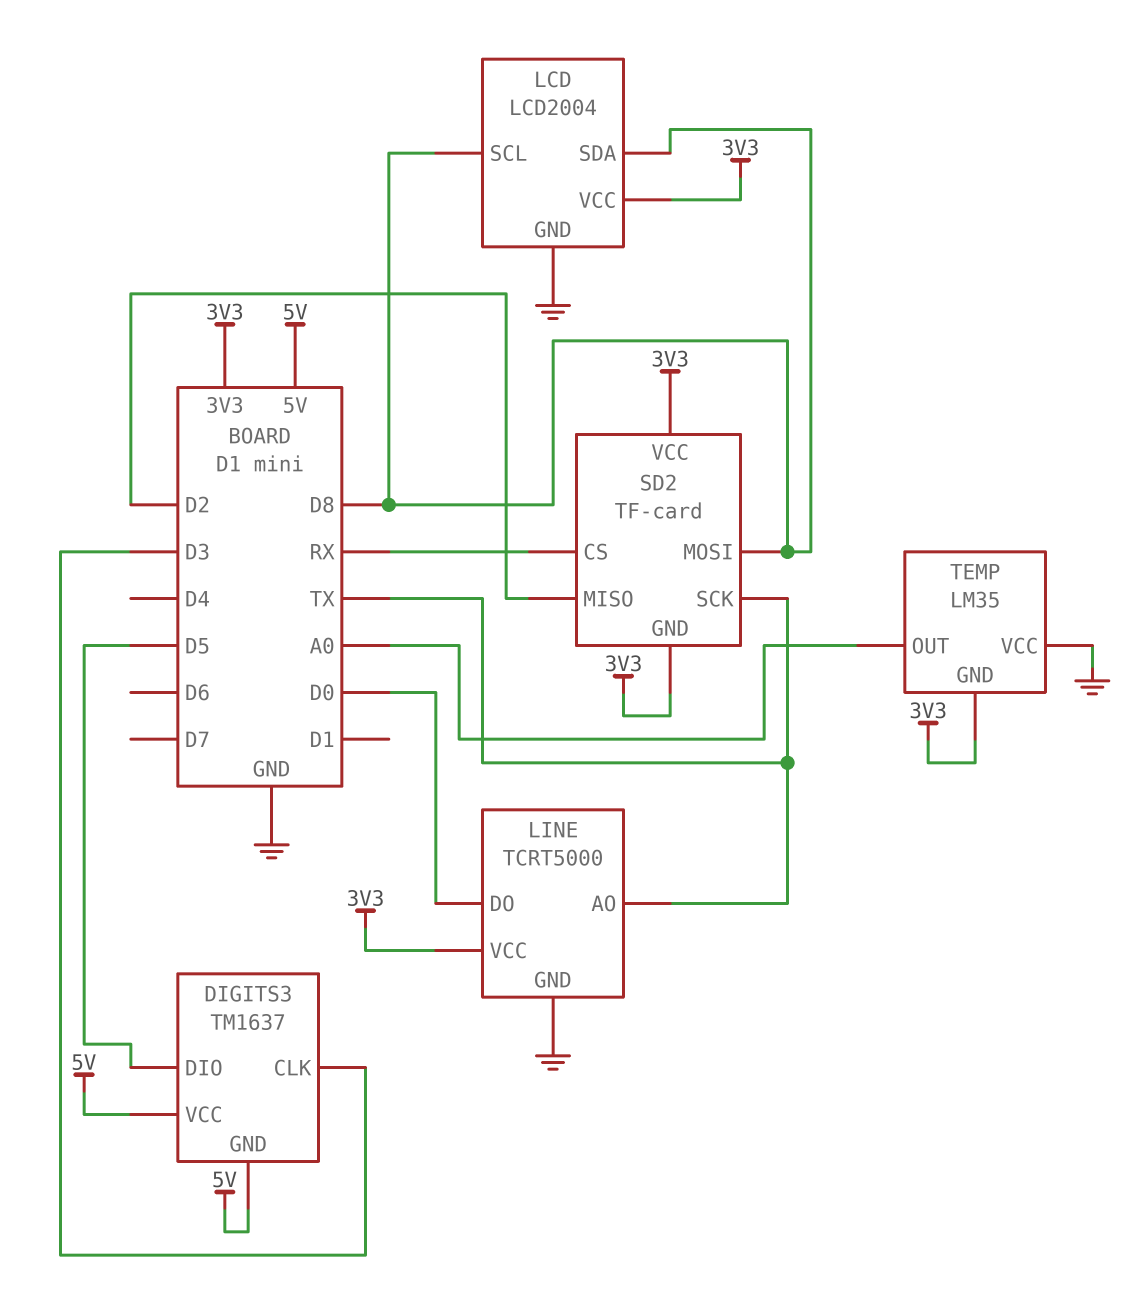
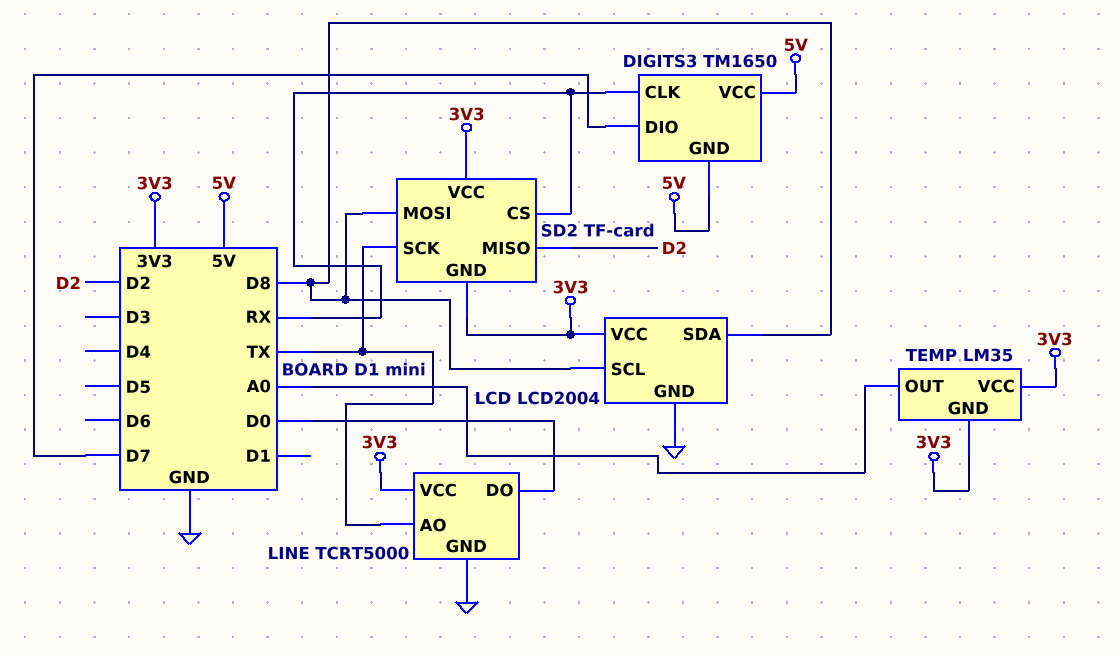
DIGITS3: TM1637 -> TM1650
DIGITS3 pin CLK: D3 -> RX
DIGITS3 pin DIO: D5 -> D7
TEMP pin VCC: GND -> 3V3

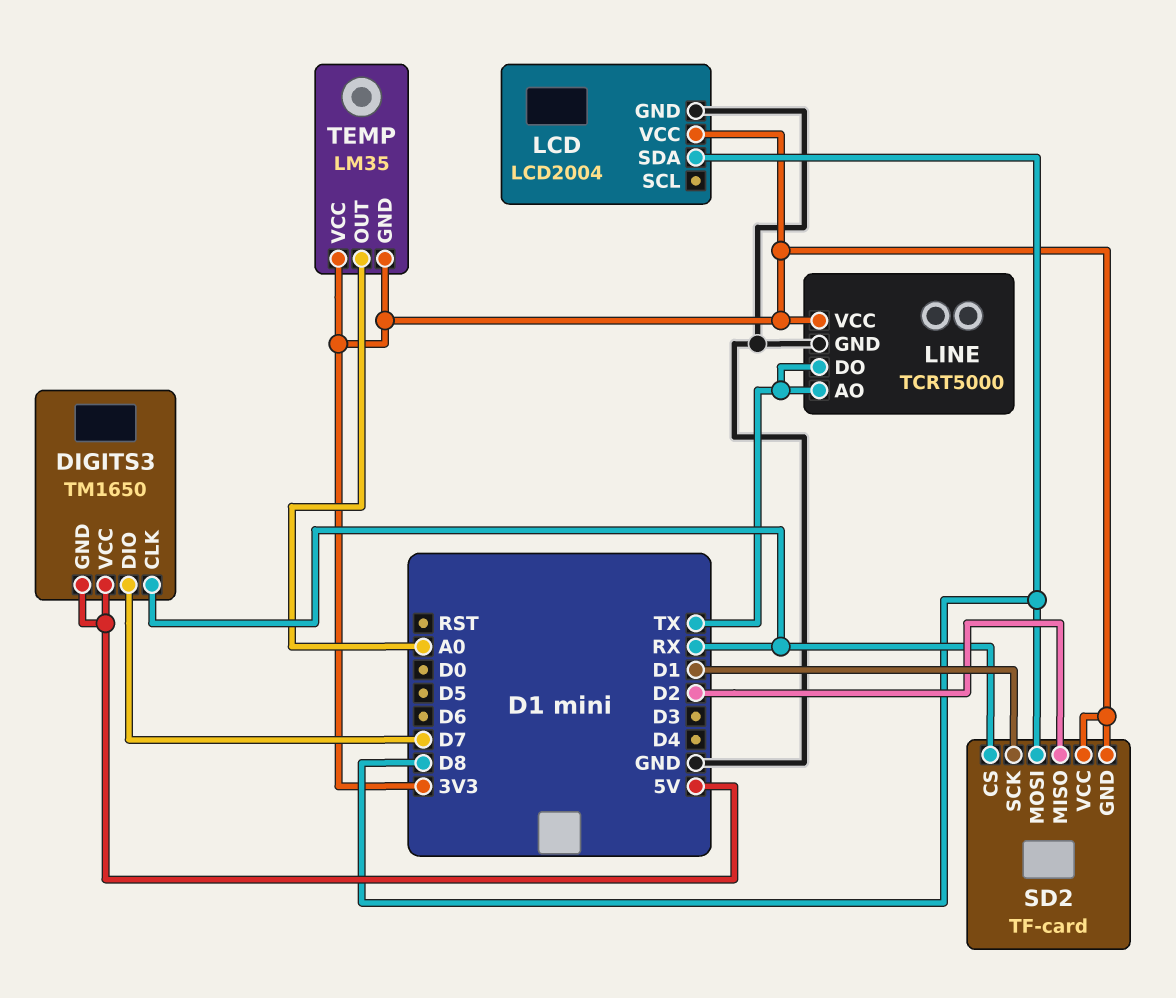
LCD pin SCL: D8 -> none
LINE pin DO: D0 -> TX
SD2 pin SCK: TX -> D1

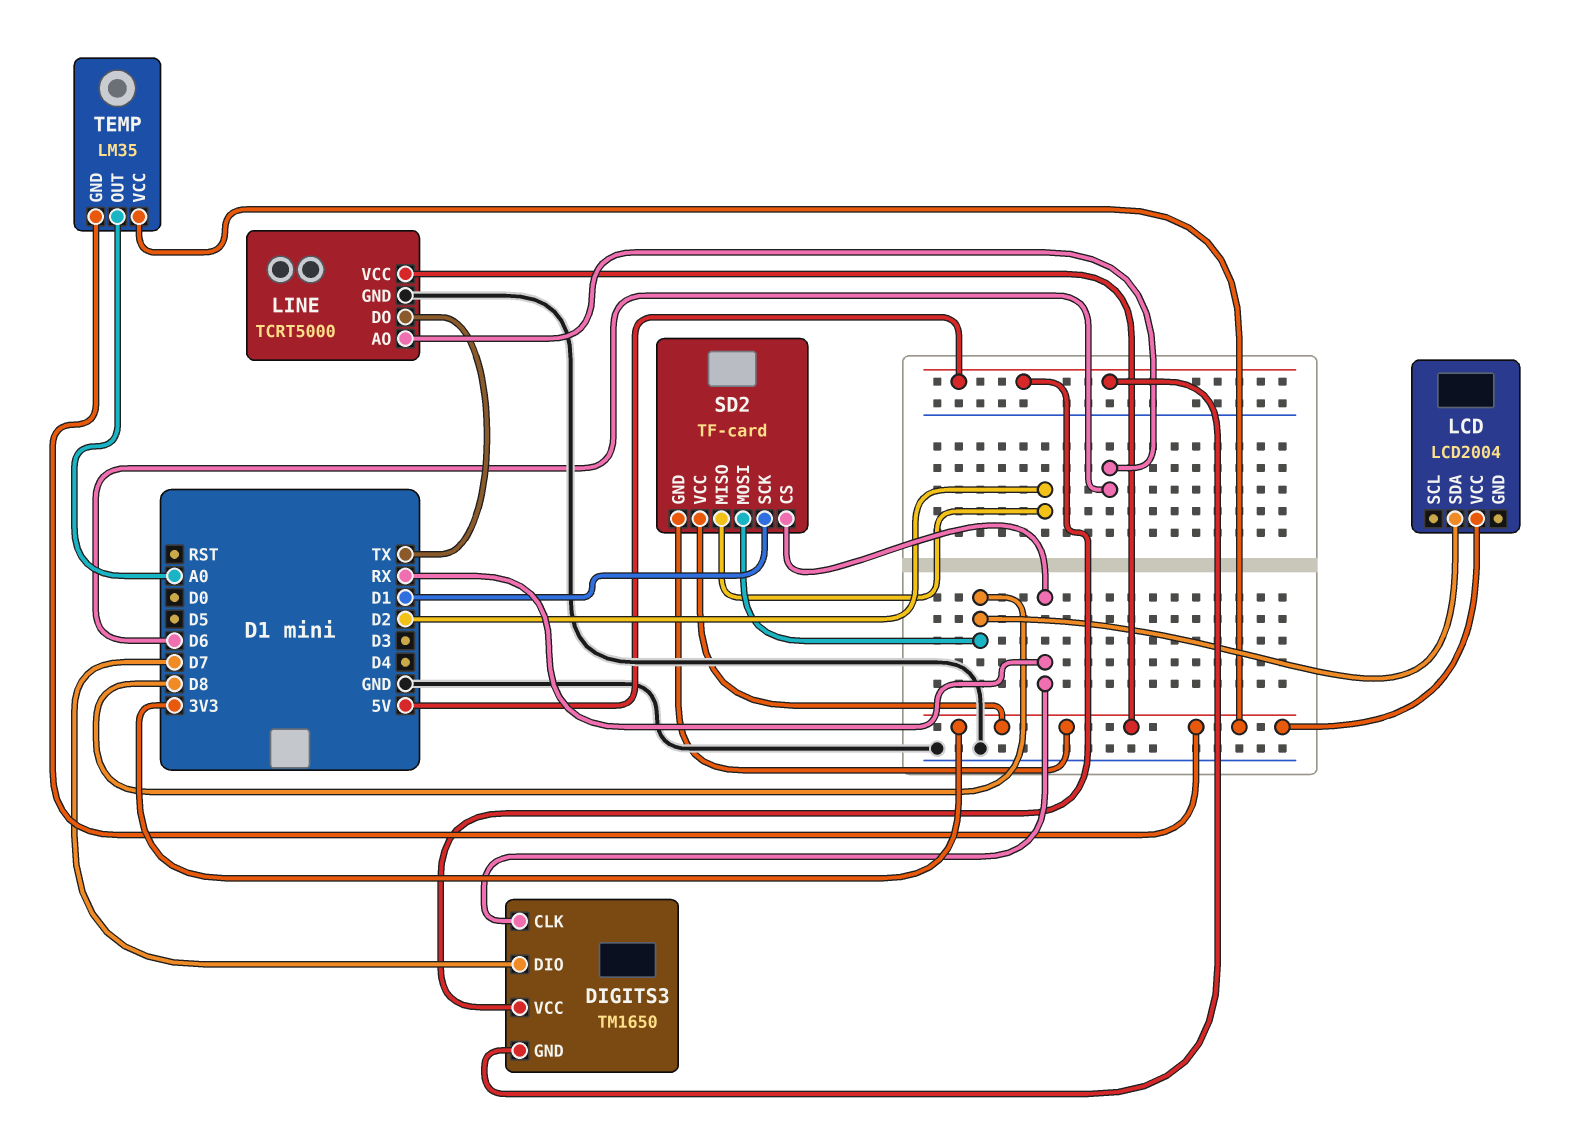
LCD pin GND: GND -> none
LINE pin AO: TX -> D6

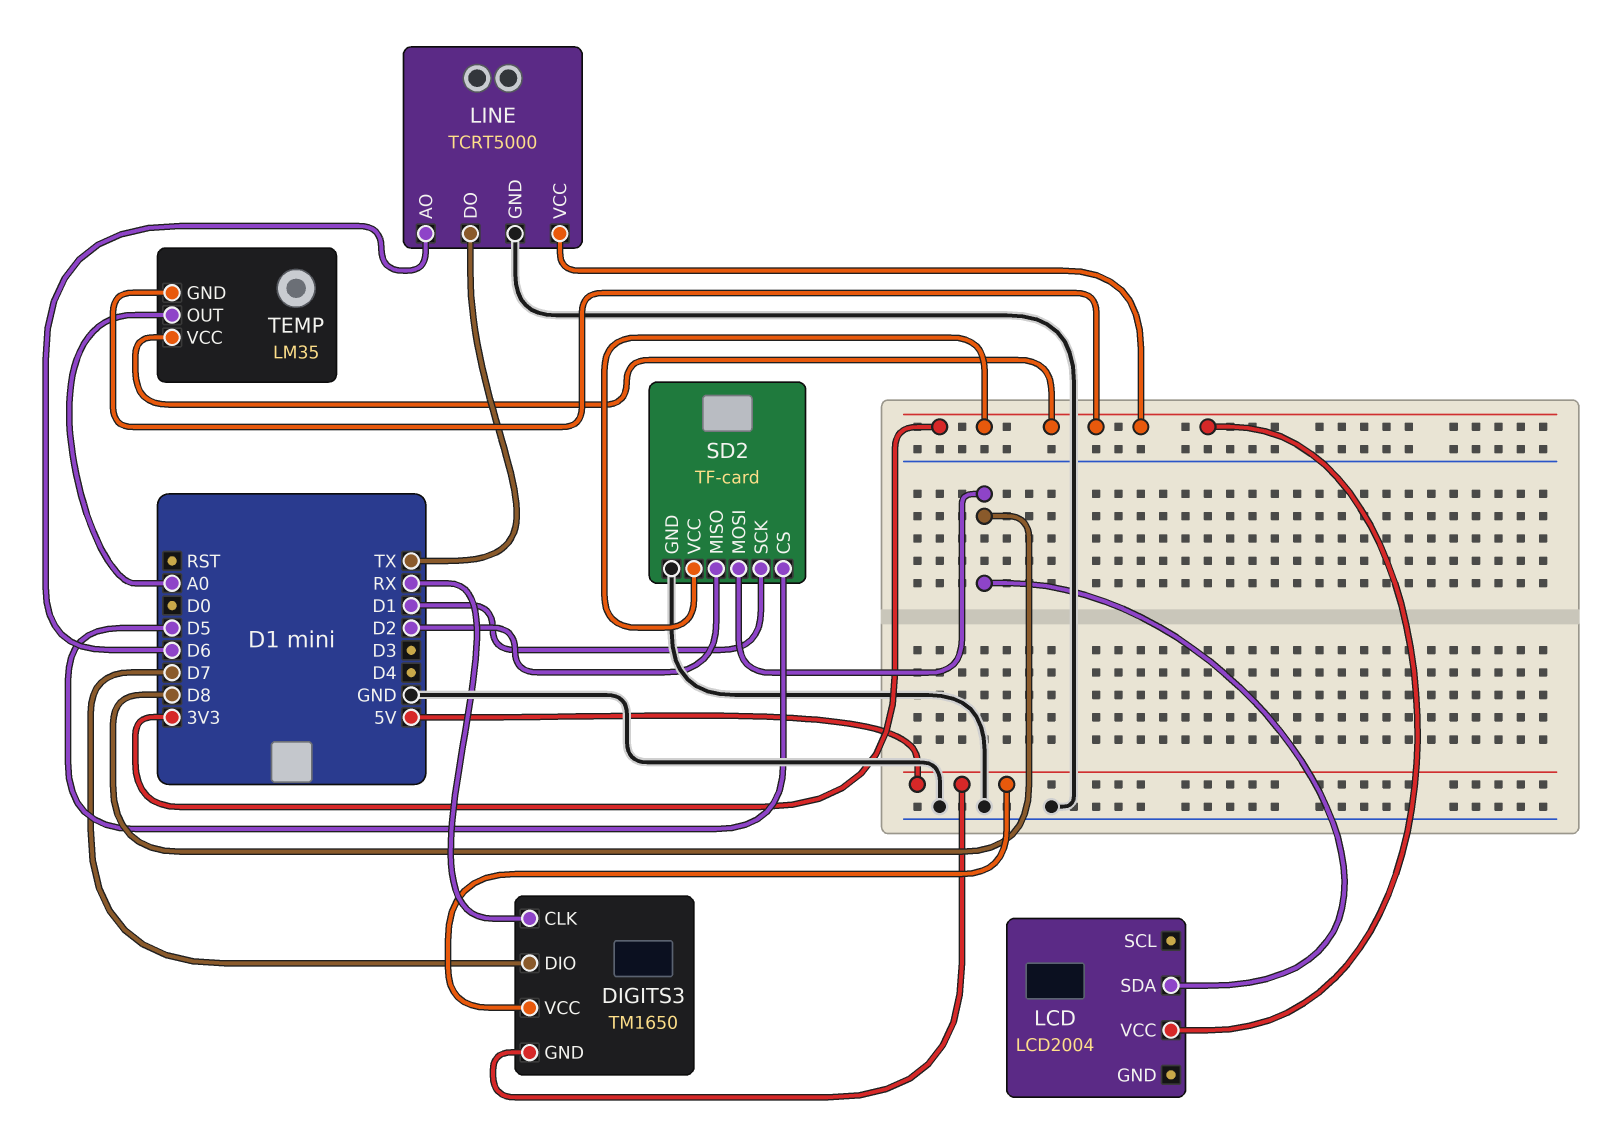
SD2 pin CS: RX -> D5
SD2 pin GND: 3V3 -> GND

